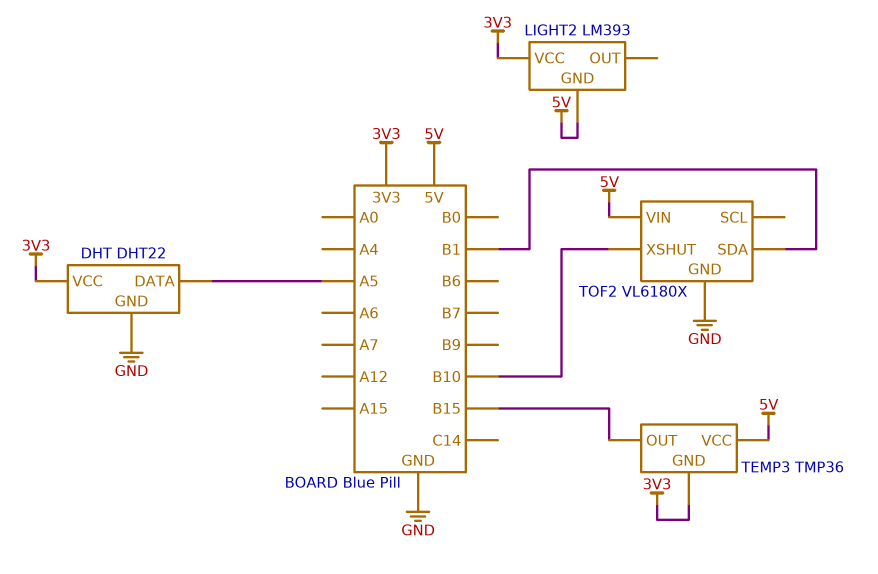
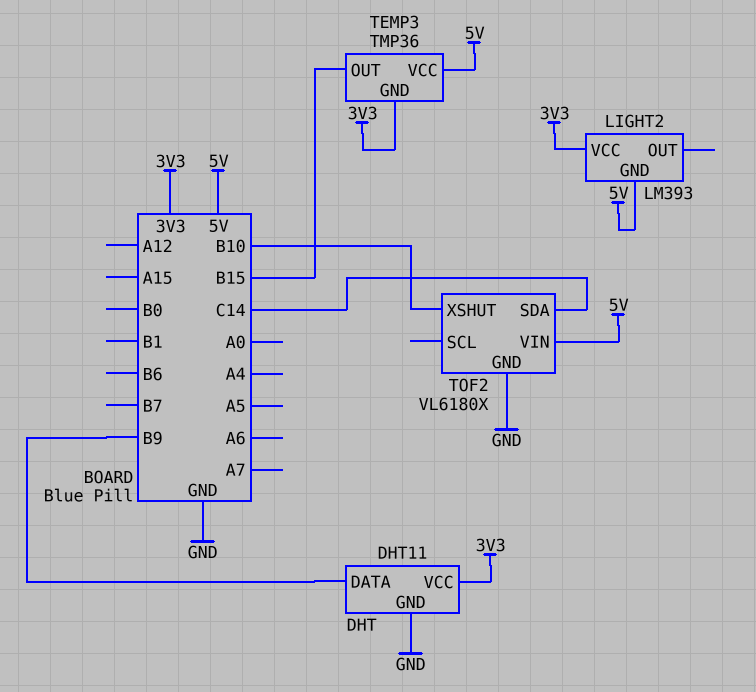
DHT: DHT22 -> DHT11
DHT pin DATA: A5 -> B9
TOF2 pin SDA: B1 -> C14

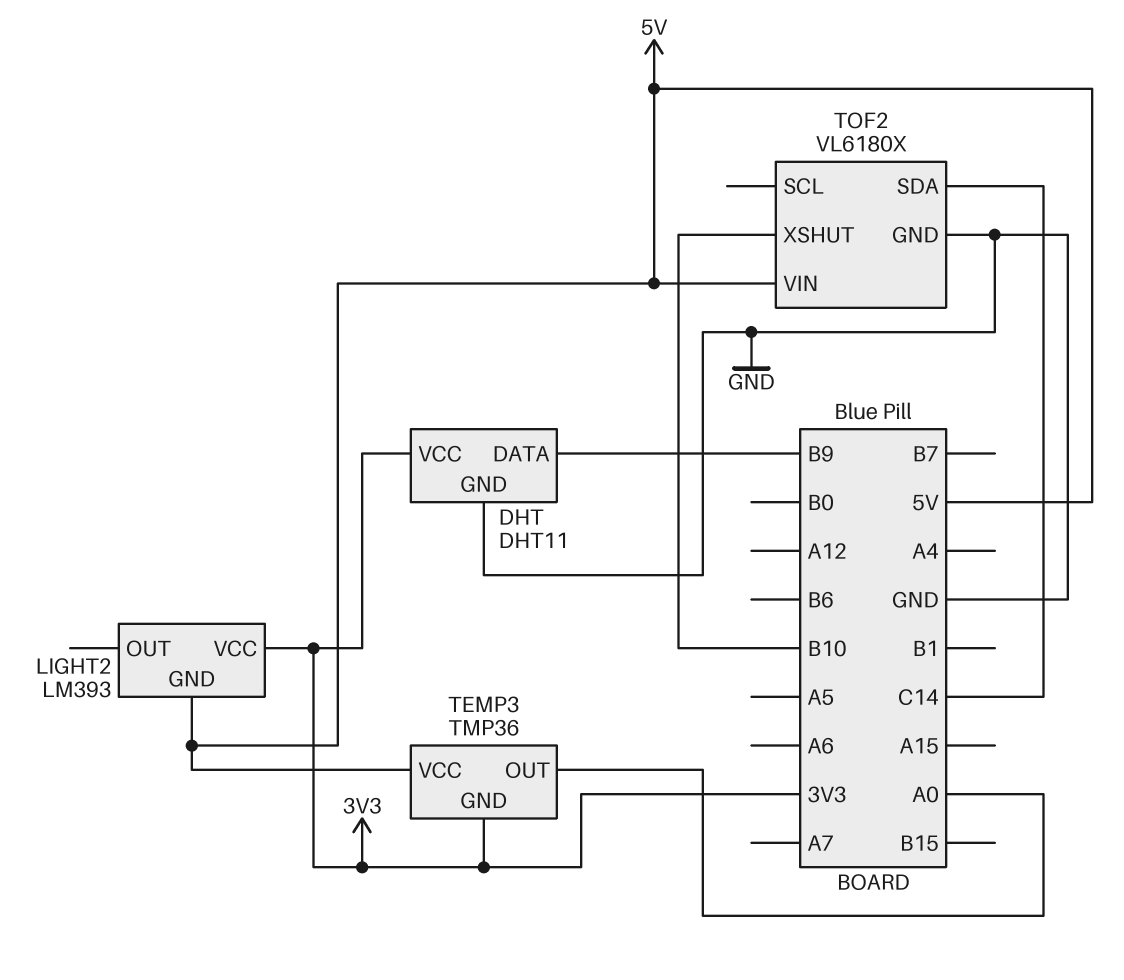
TEMP3 pin OUT: B15 -> A0

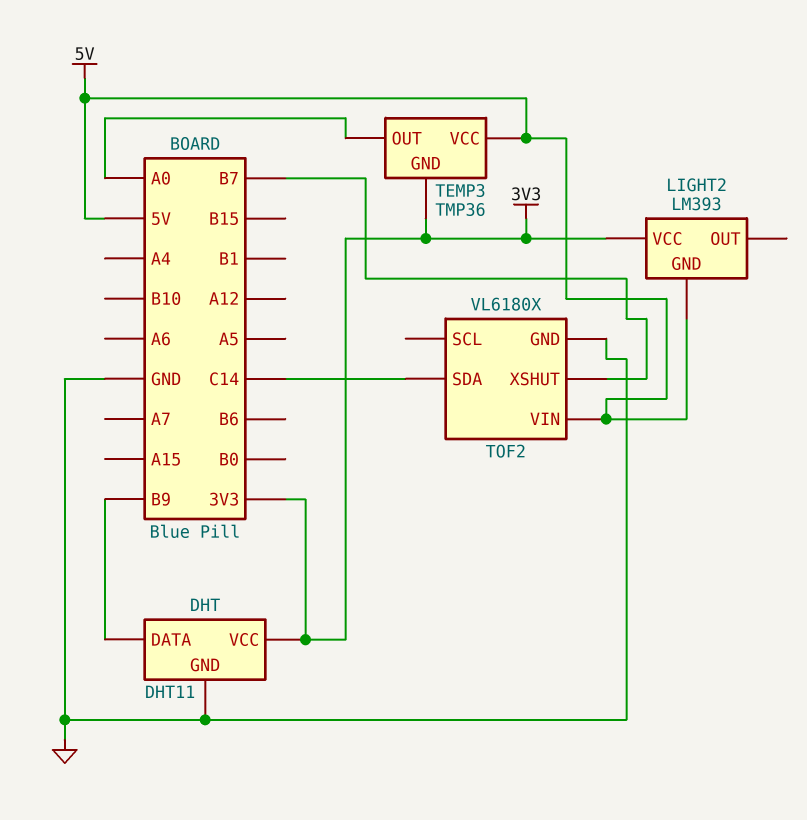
TOF2 pin XSHUT: B10 -> B7

